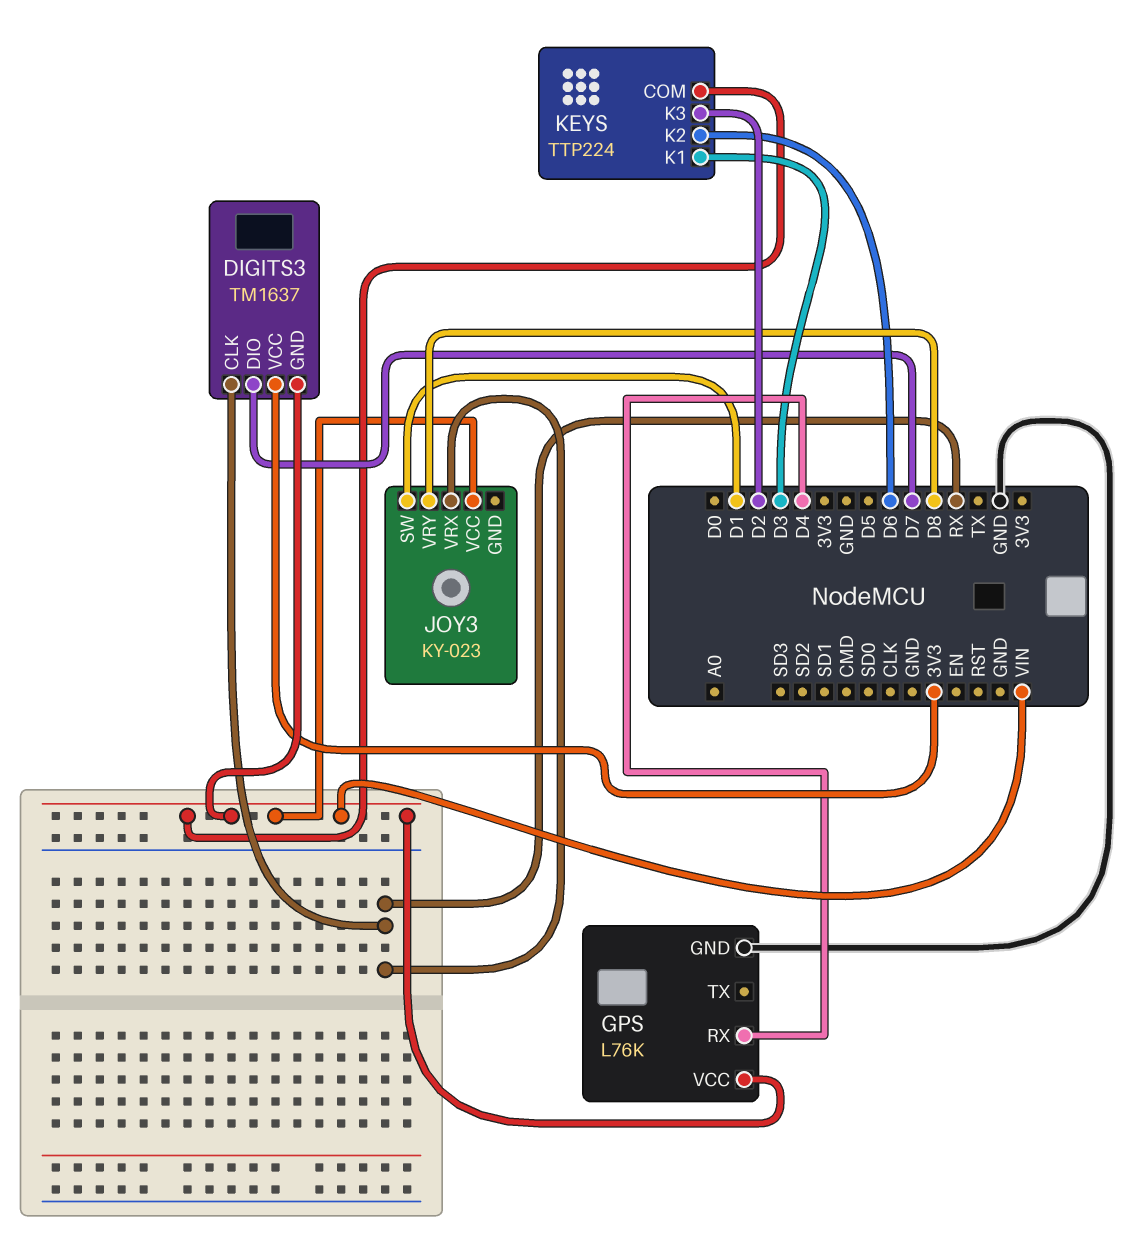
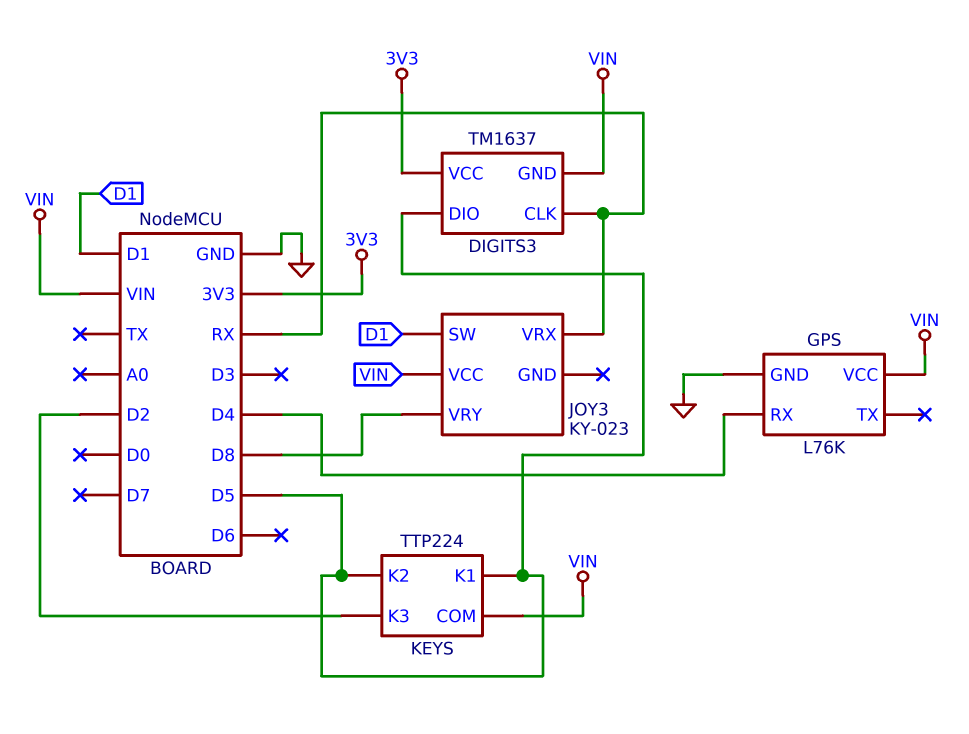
DIGITS3 pin DIO: D7 -> D5
KEYS pin K1: D3 -> D5
KEYS pin K2: D6 -> D5

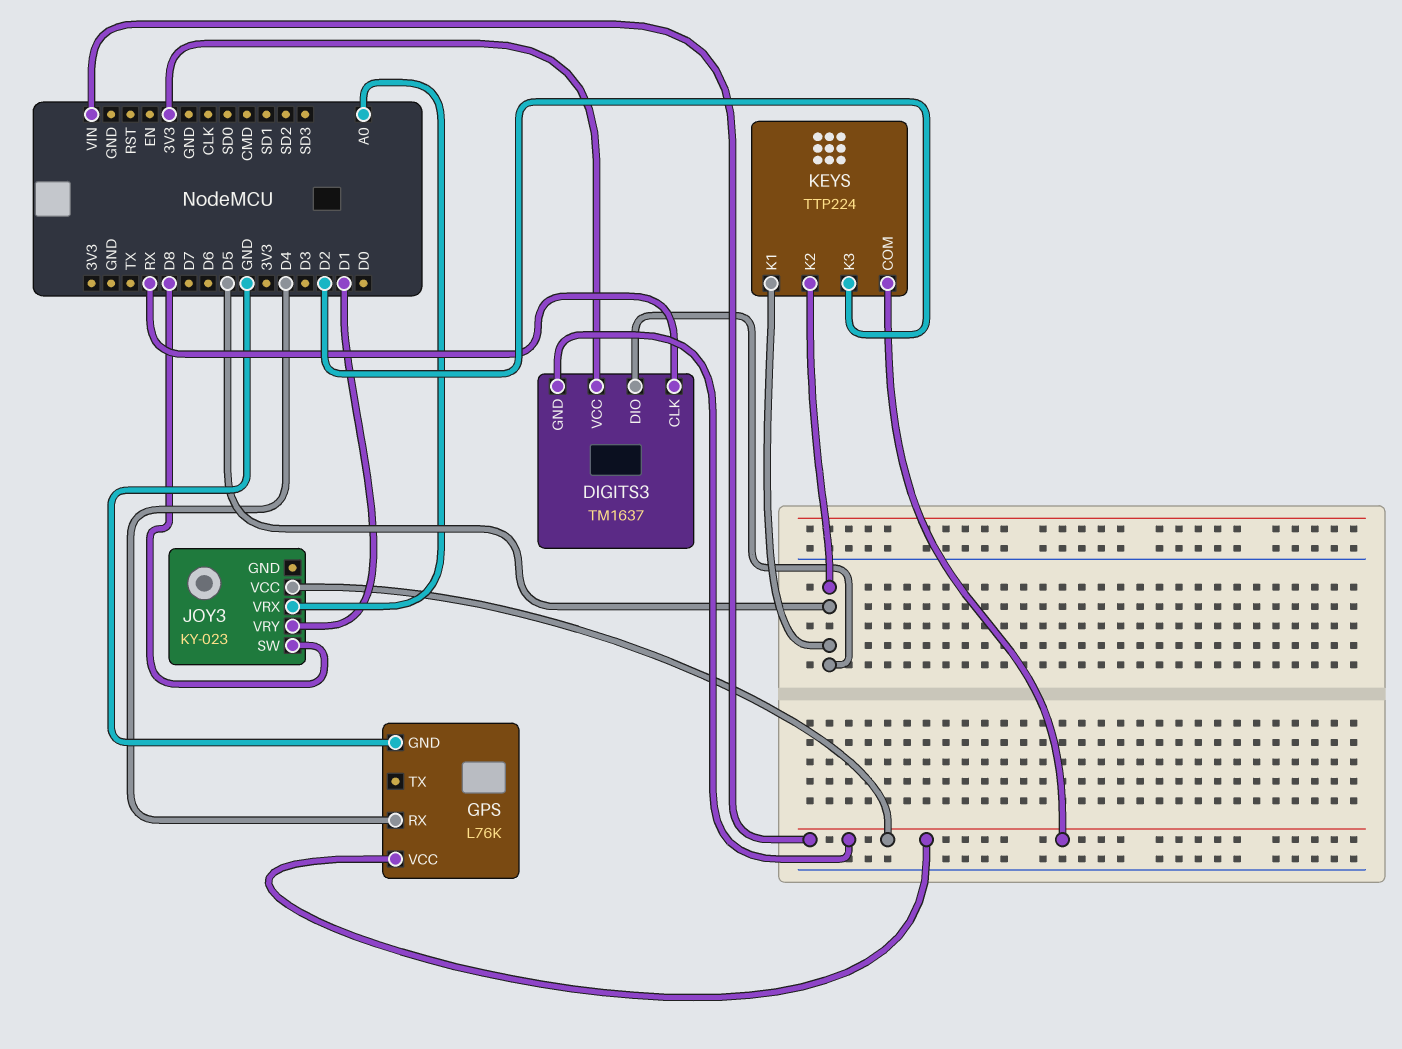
JOY3 pin SW: D1 -> D8
JOY3 pin VRX: RX -> A0
JOY3 pin VRY: D8 -> D1

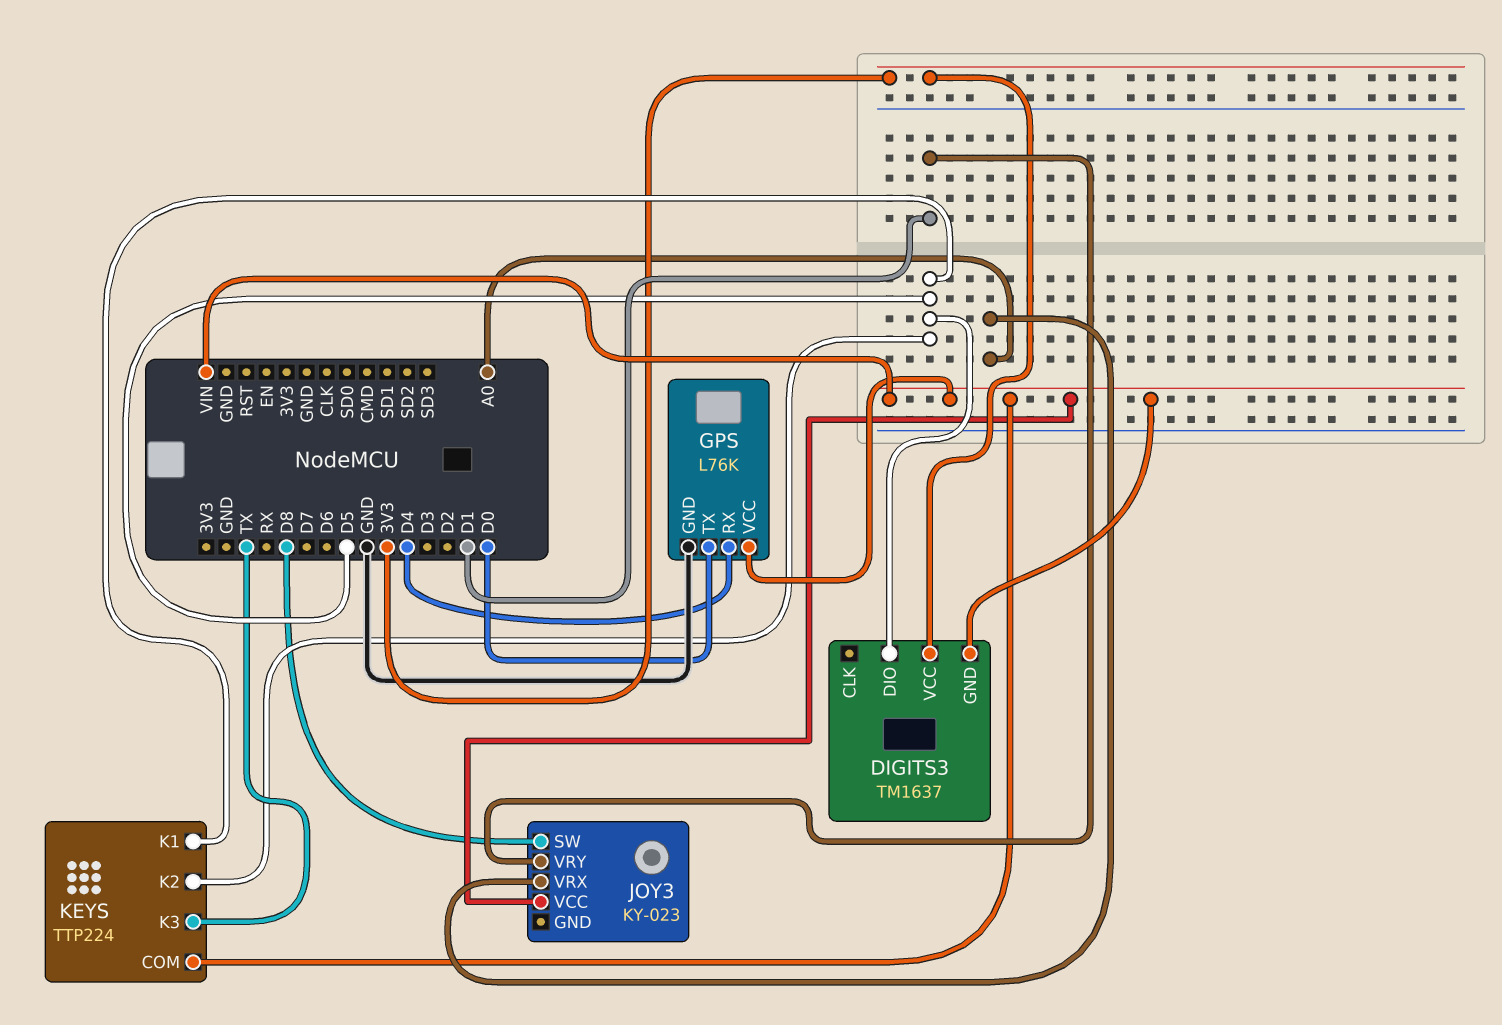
DIGITS3 pin CLK: RX -> none
GPS pin TX: none -> D0
KEYS pin K3: D2 -> TX

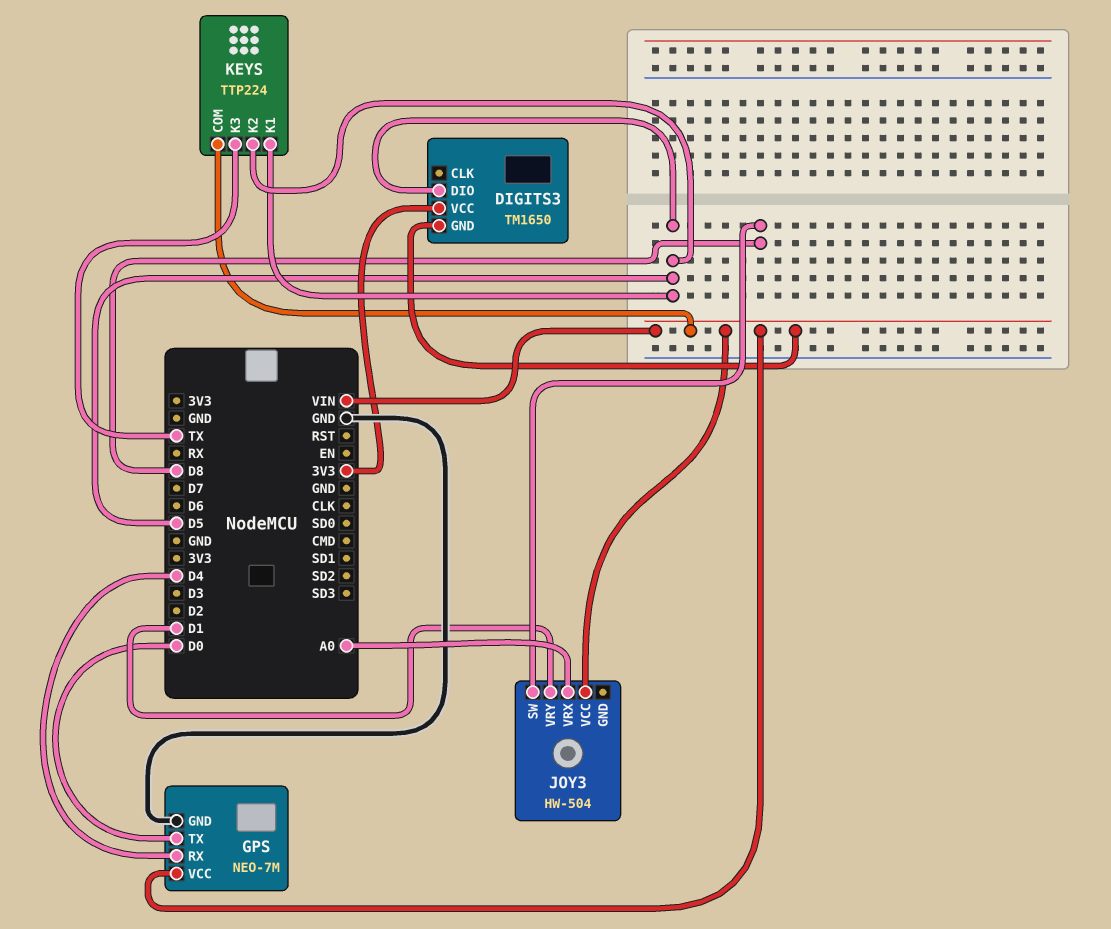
DIGITS3: TM1637 -> TM1650
GPS: L76K -> NEO-7M
JOY3: KY-023 -> HW-504

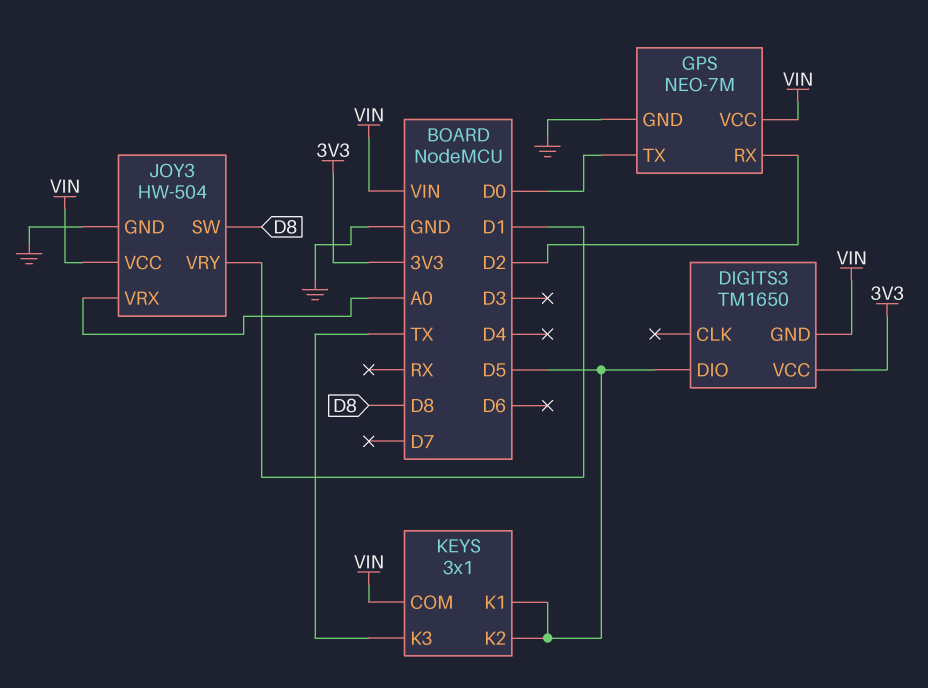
GPS pin RX: D4 -> D2
JOY3 pin GND: none -> GND
KEYS: TTP224 -> 3x1

